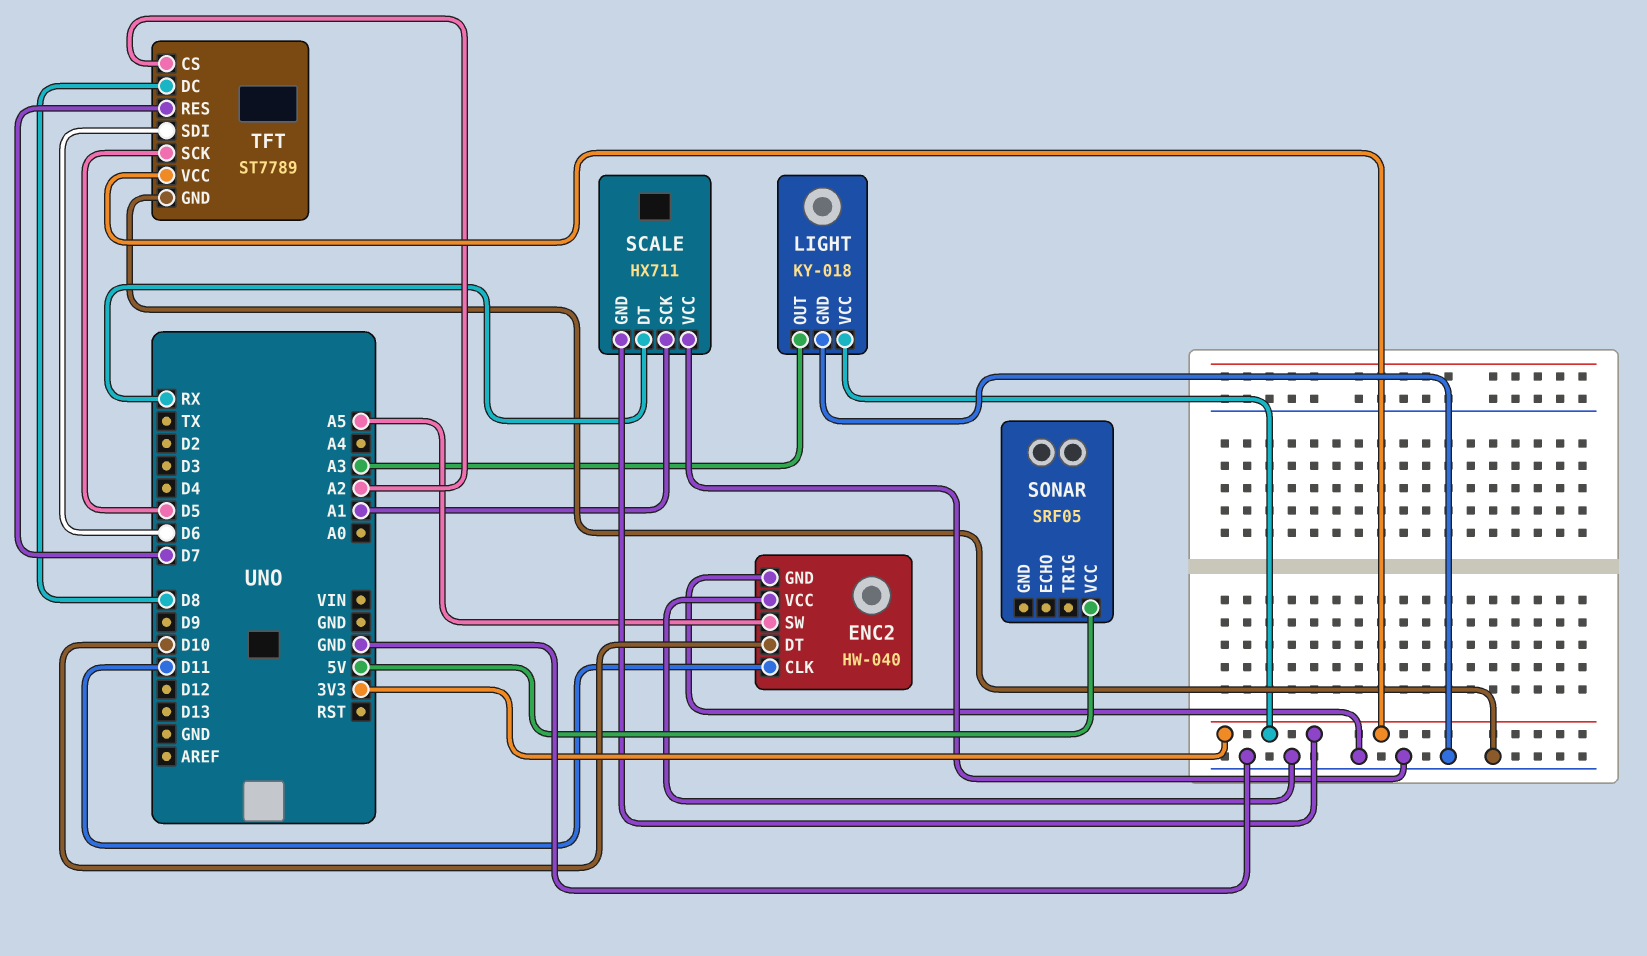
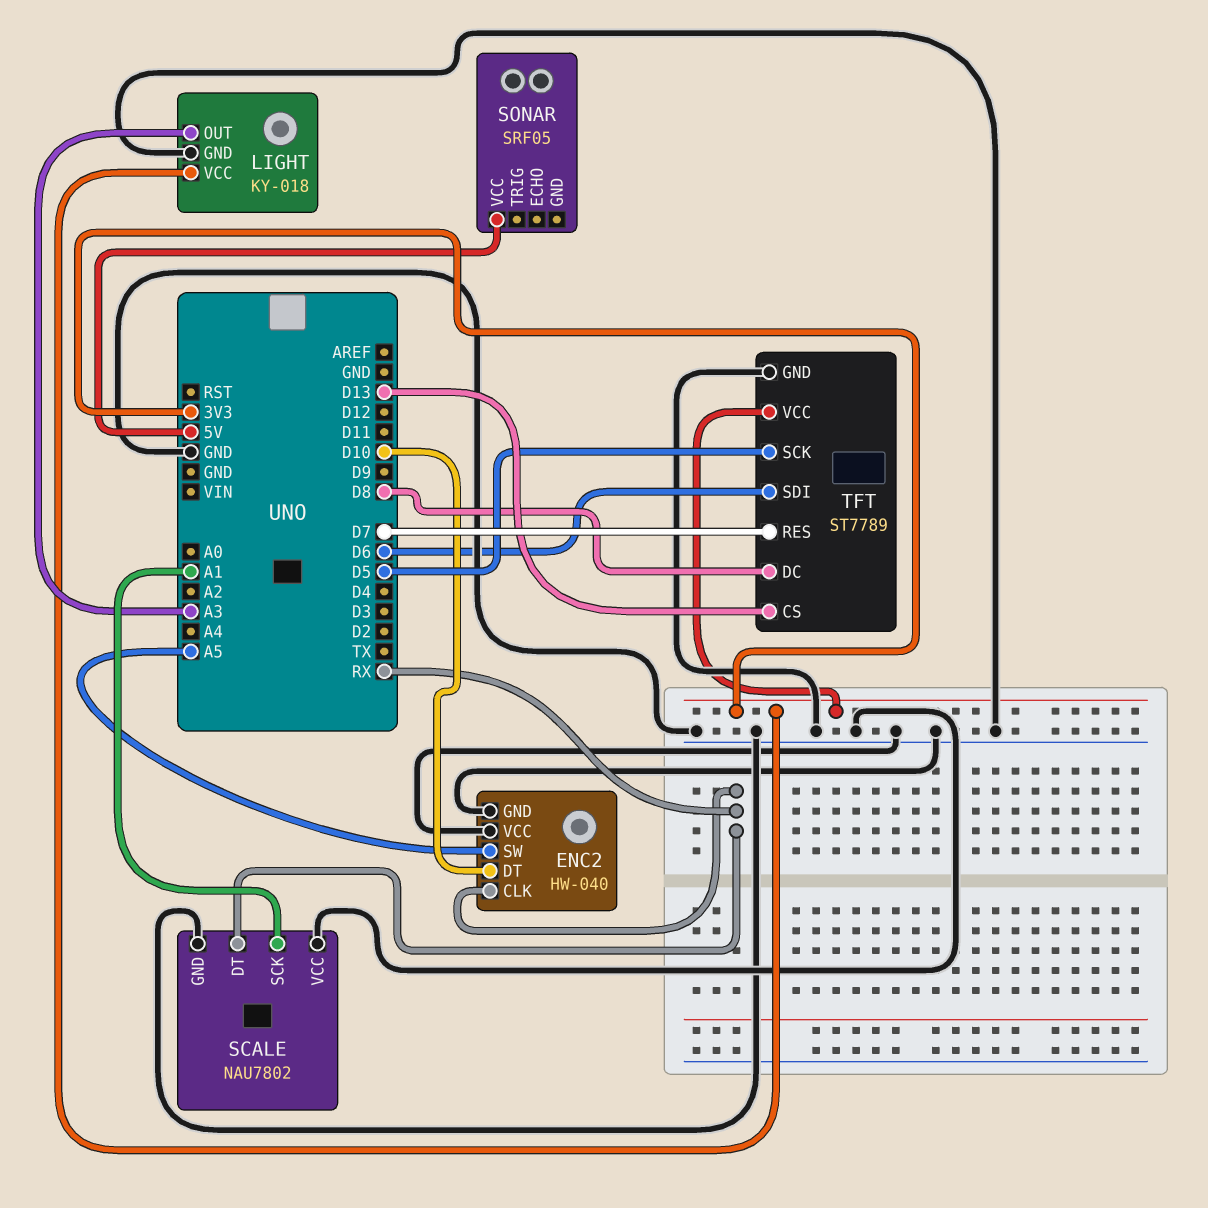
ENC2 pin CLK: D11 -> RX
SCALE: HX711 -> NAU7802
SCALE pin GND: 3V3 -> GND
TFT pin CS: A2 -> D13

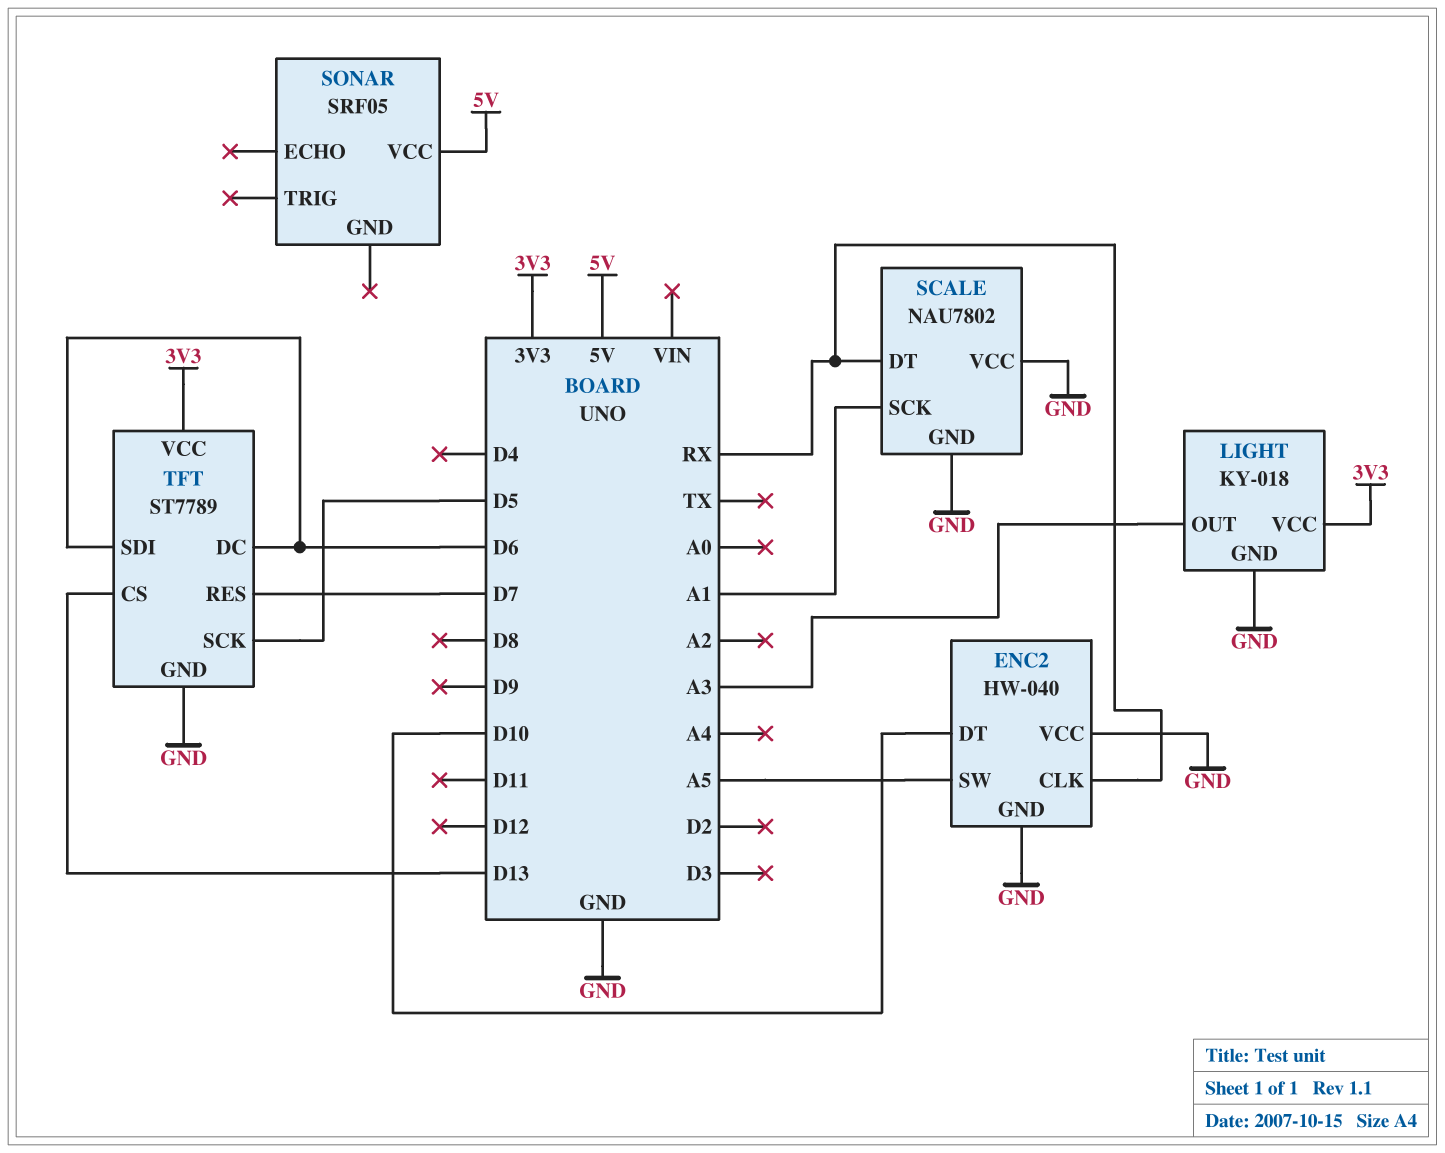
TFT pin DC: D8 -> D6

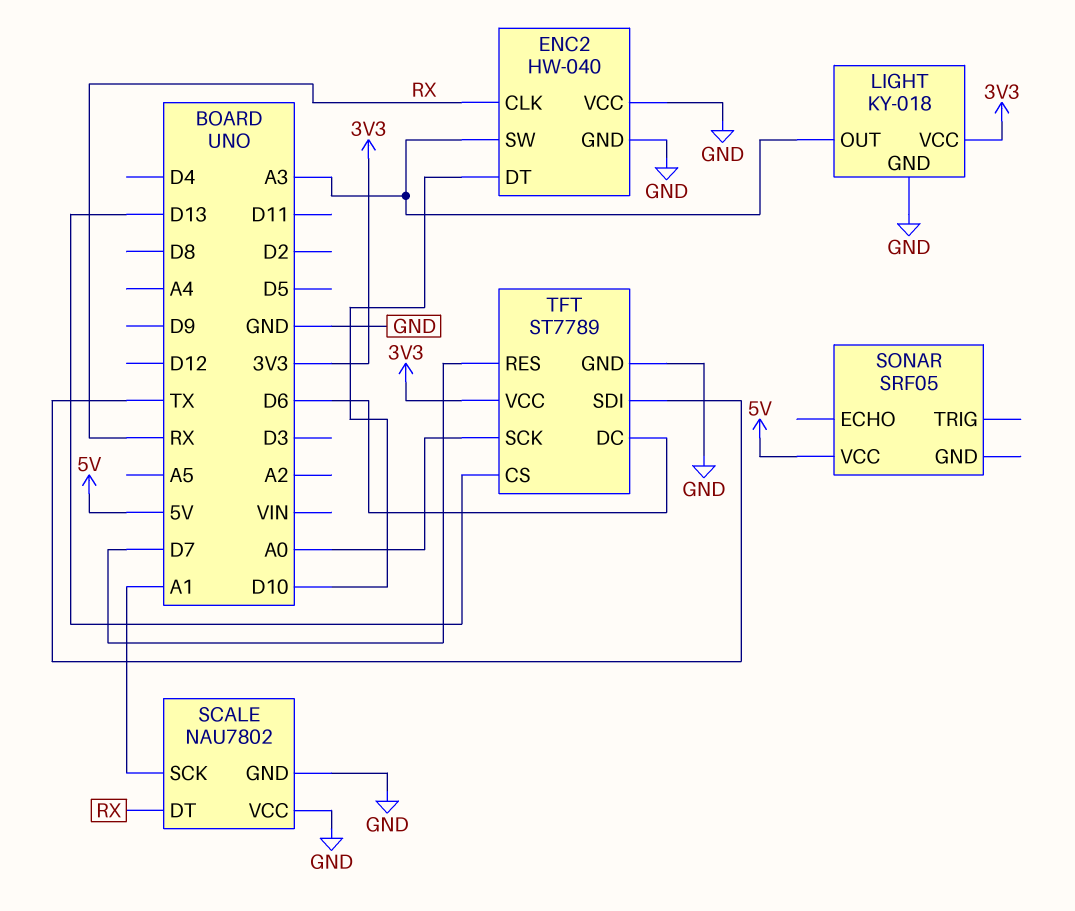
ENC2 pin SW: A5 -> A3
TFT pin SCK: D5 -> A0
TFT pin SDI: D6 -> TX

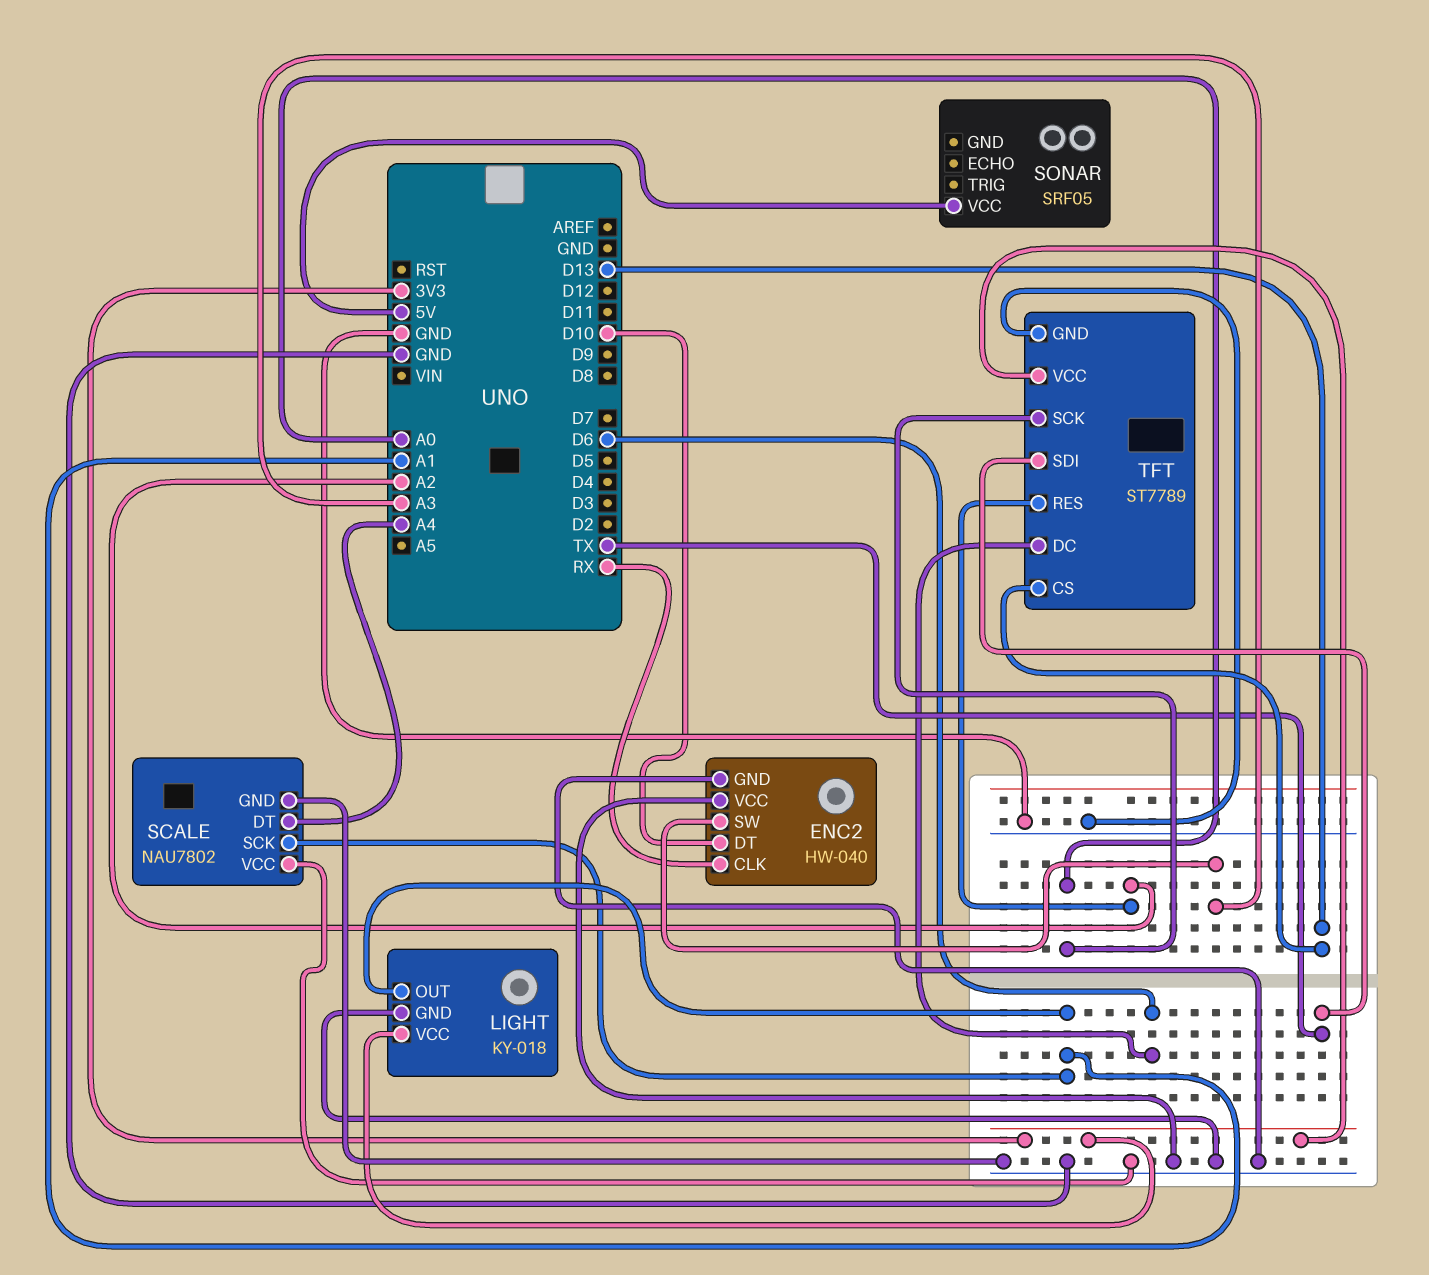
LIGHT pin OUT: A3 -> A1
SCALE pin DT: RX -> A4
TFT pin RES: D7 -> A2

